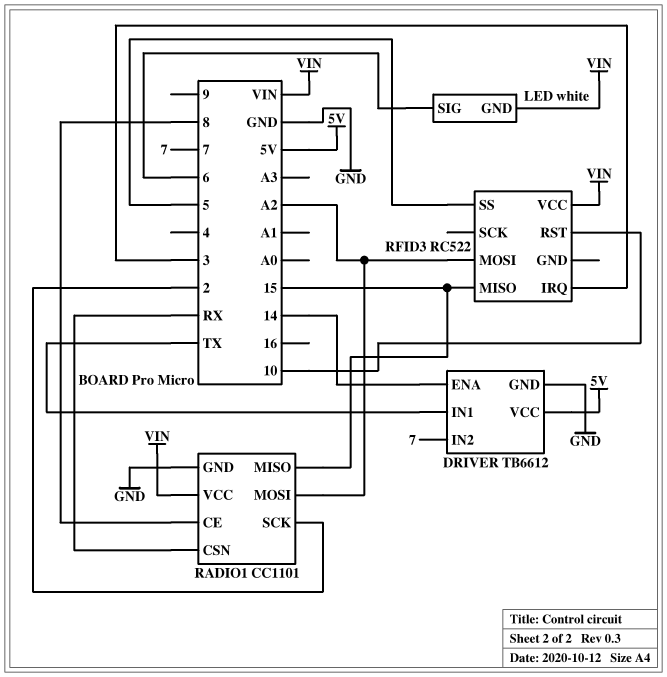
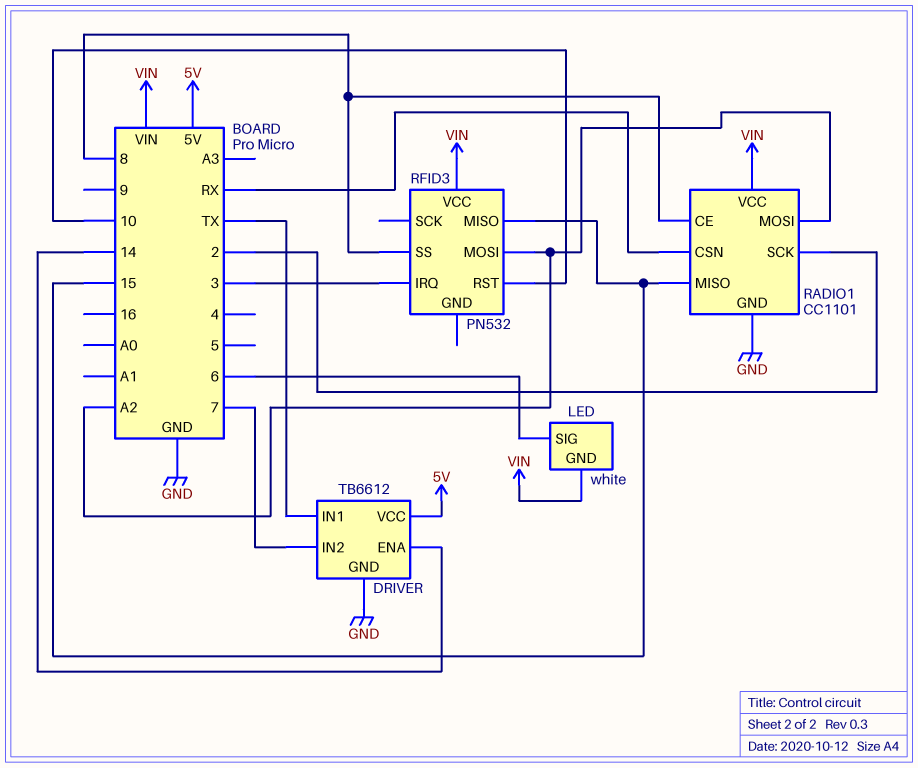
RFID3: RC522 -> PN532
RFID3 pin SS: 5 -> 8

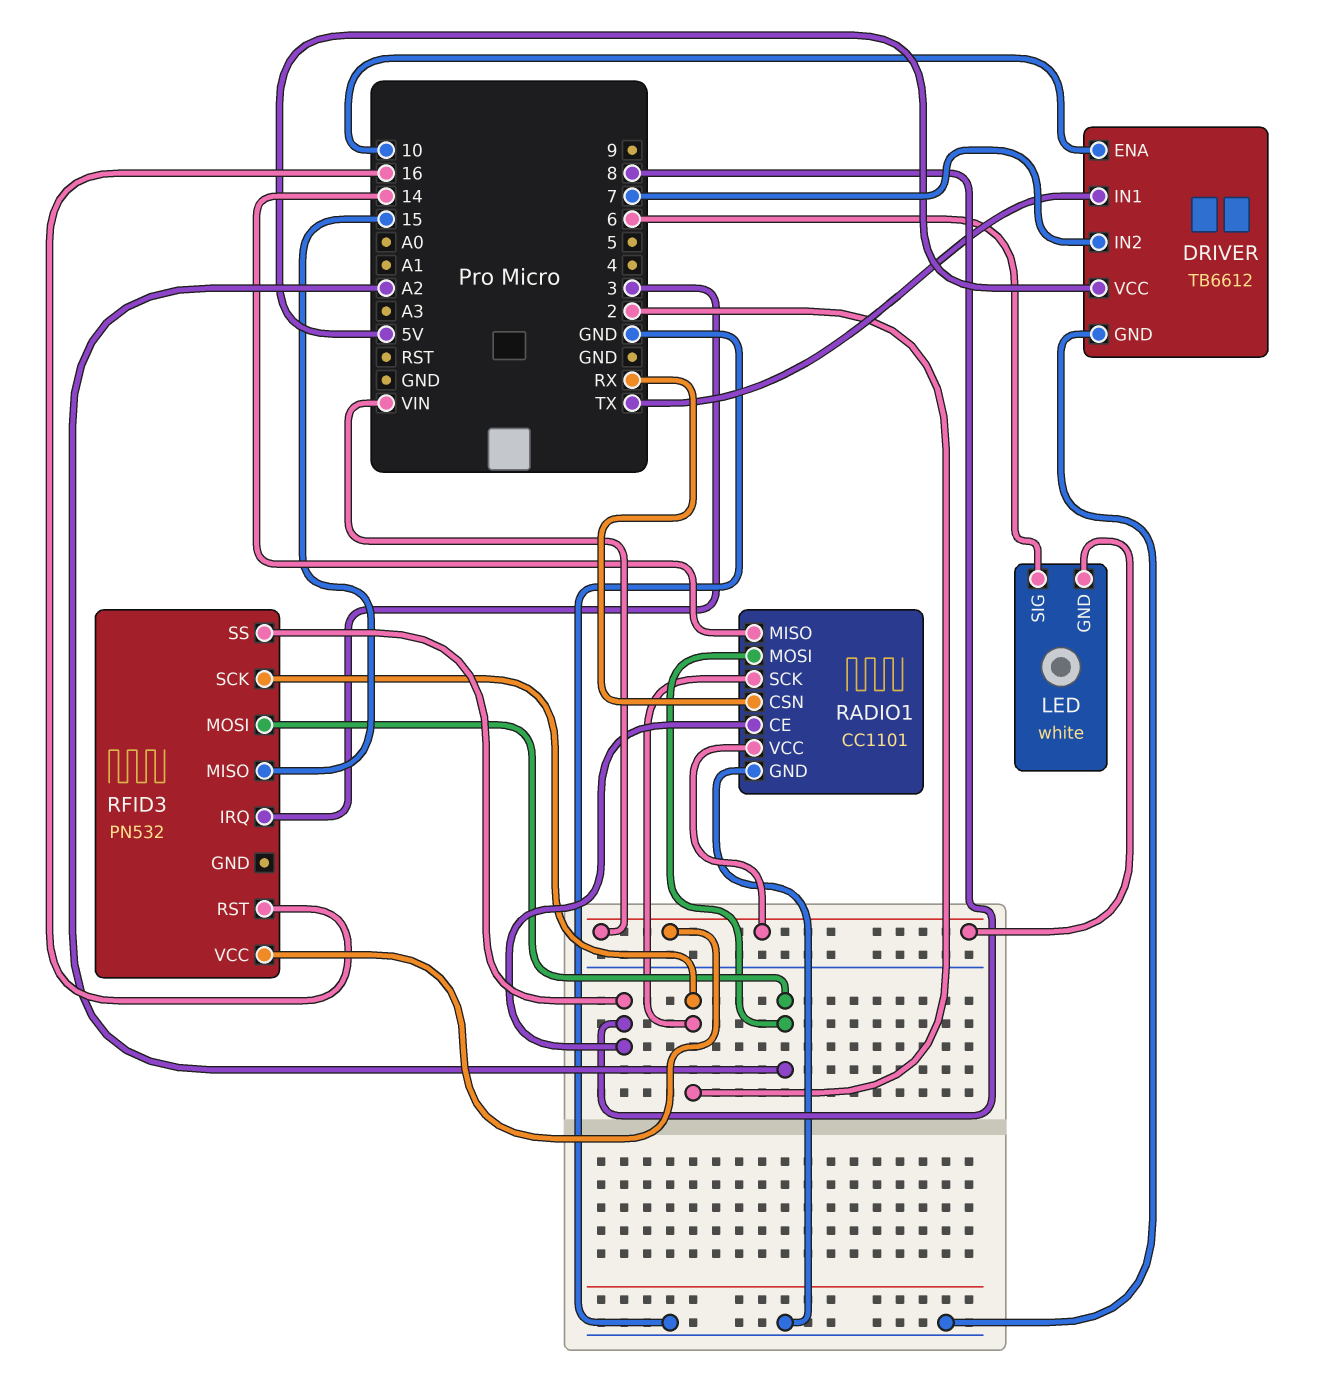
DRIVER pin ENA: 14 -> 10
RADIO1 pin MISO: 15 -> 14
RFID3 pin RST: 10 -> 16
RFID3 pin SCK: none -> 2

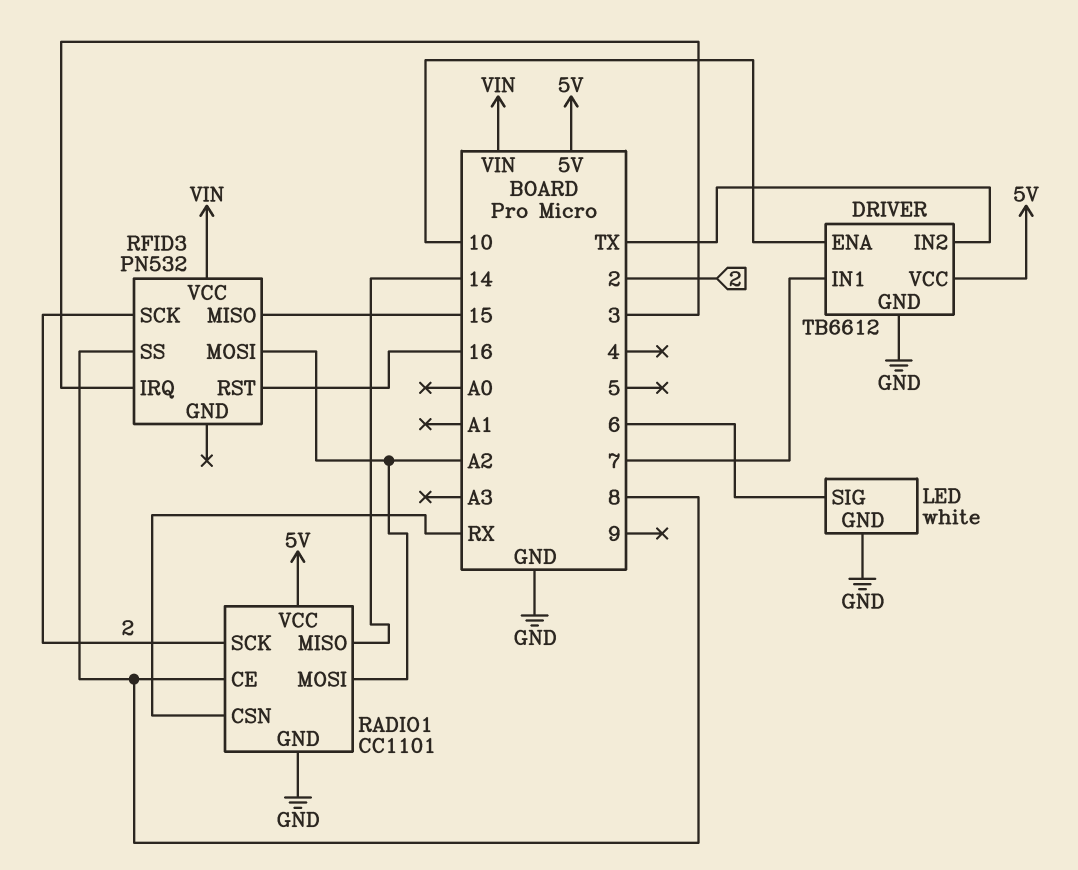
DRIVER pin IN1: TX -> 7
DRIVER pin IN2: 7 -> TX
LED pin GND: VIN -> GND
RADIO1 pin VCC: VIN -> 5V

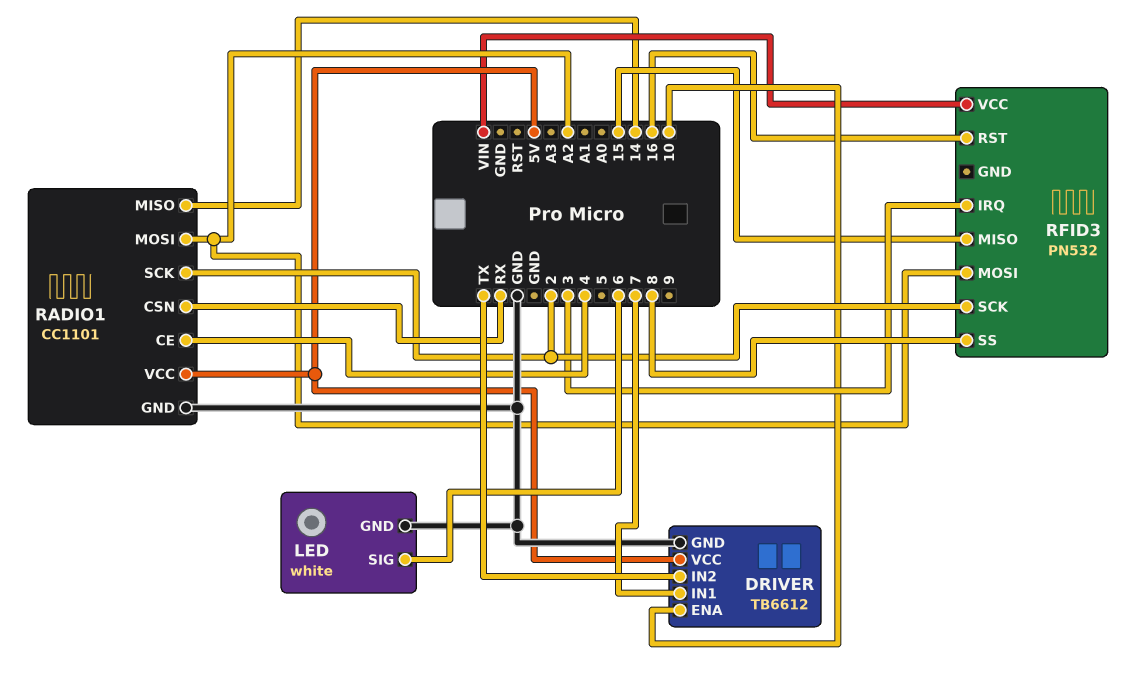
RADIO1 pin CE: 8 -> 4

